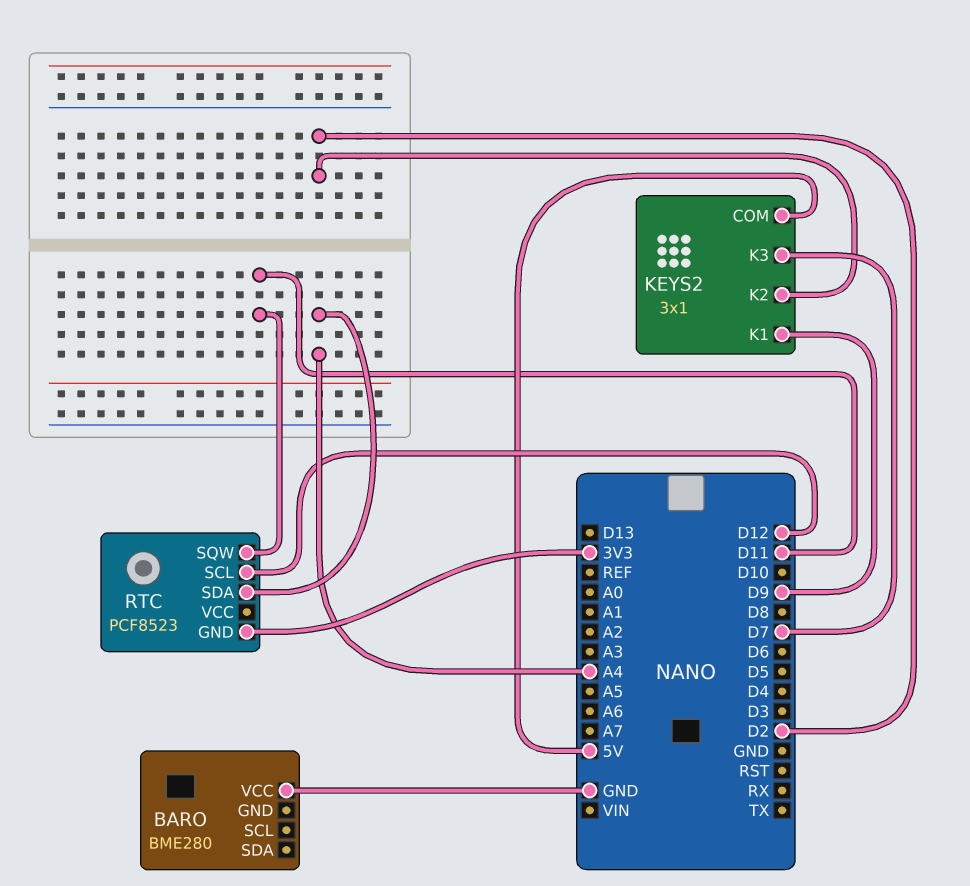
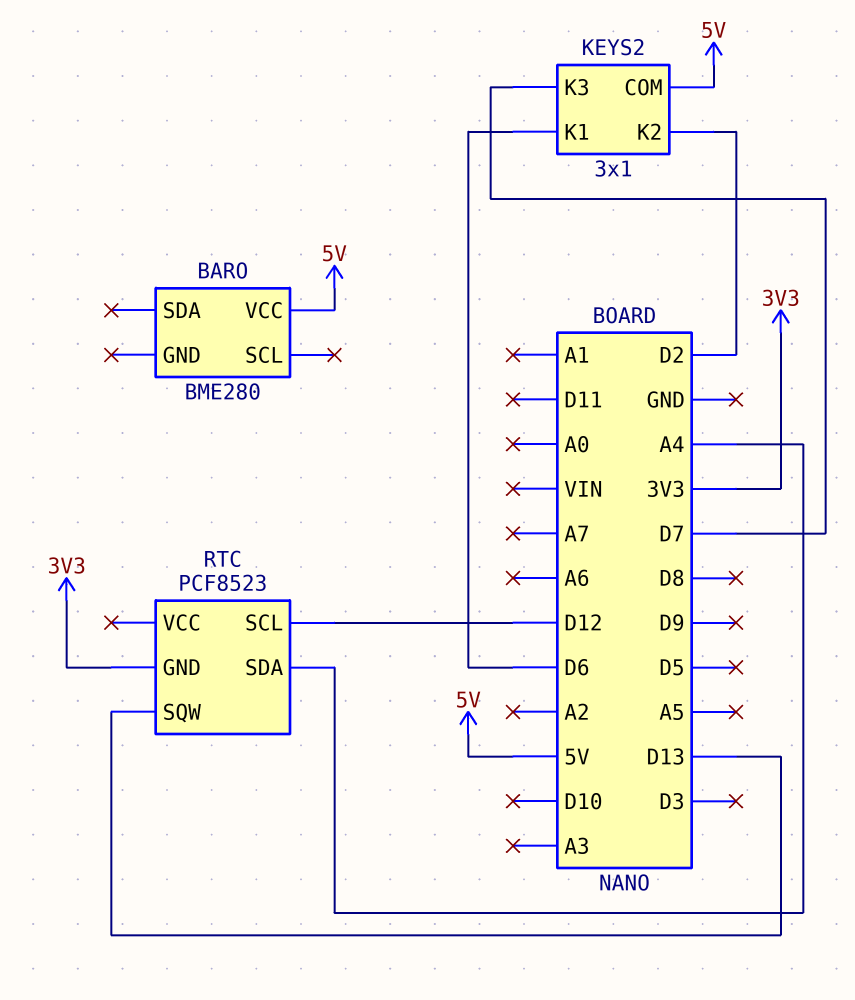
BARO pin VCC: GND -> 5V
KEYS2 pin K1: D9 -> D6
RTC pin SQW: D11 -> D13

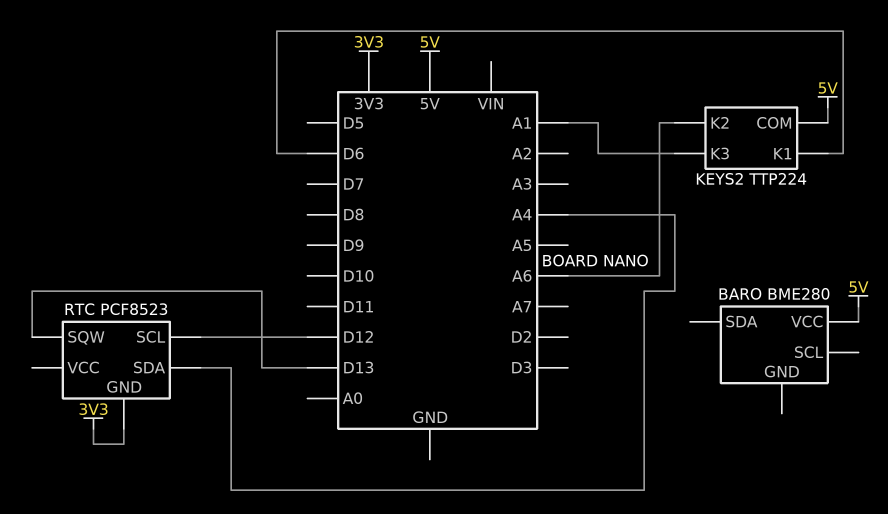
KEYS2: 3x1 -> TTP224
KEYS2 pin K2: D2 -> A6
KEYS2 pin K3: D7 -> A1

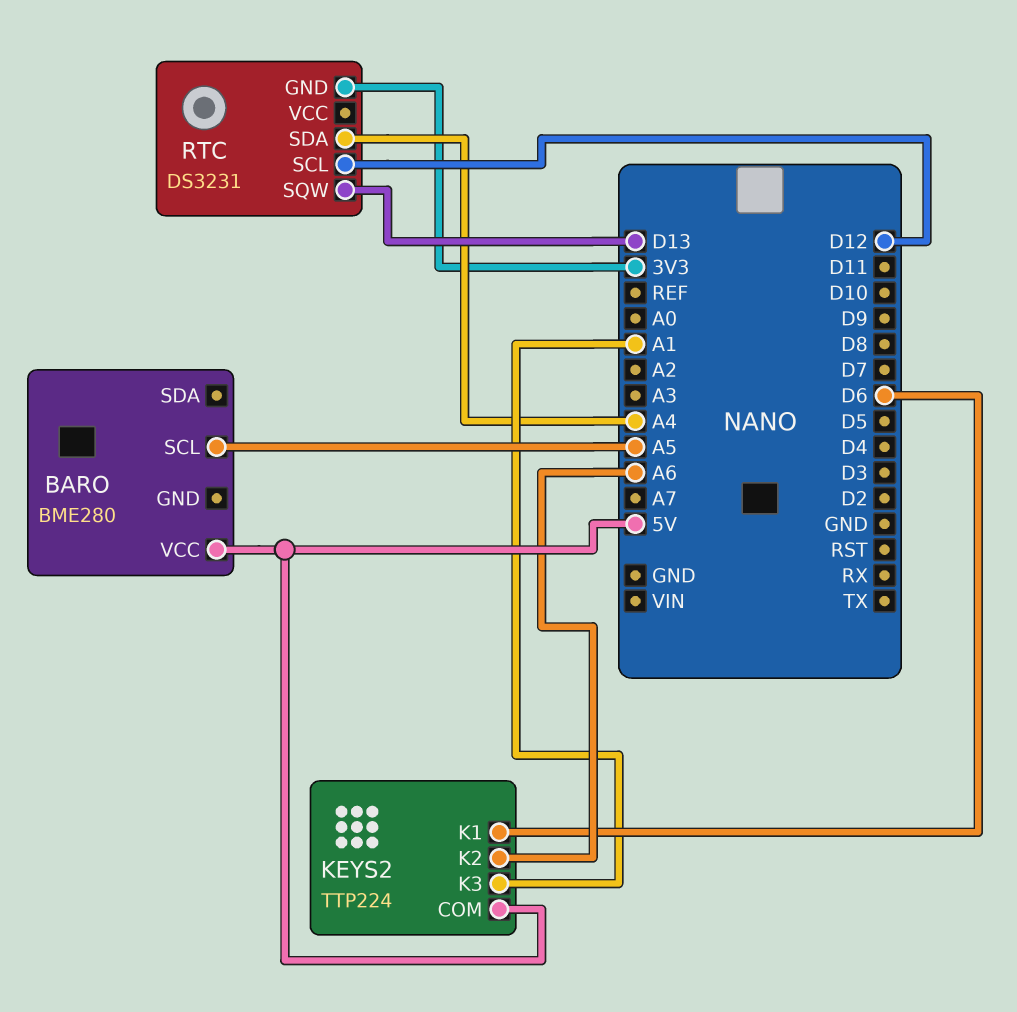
BARO pin SCL: none -> A5
RTC: PCF8523 -> DS3231

